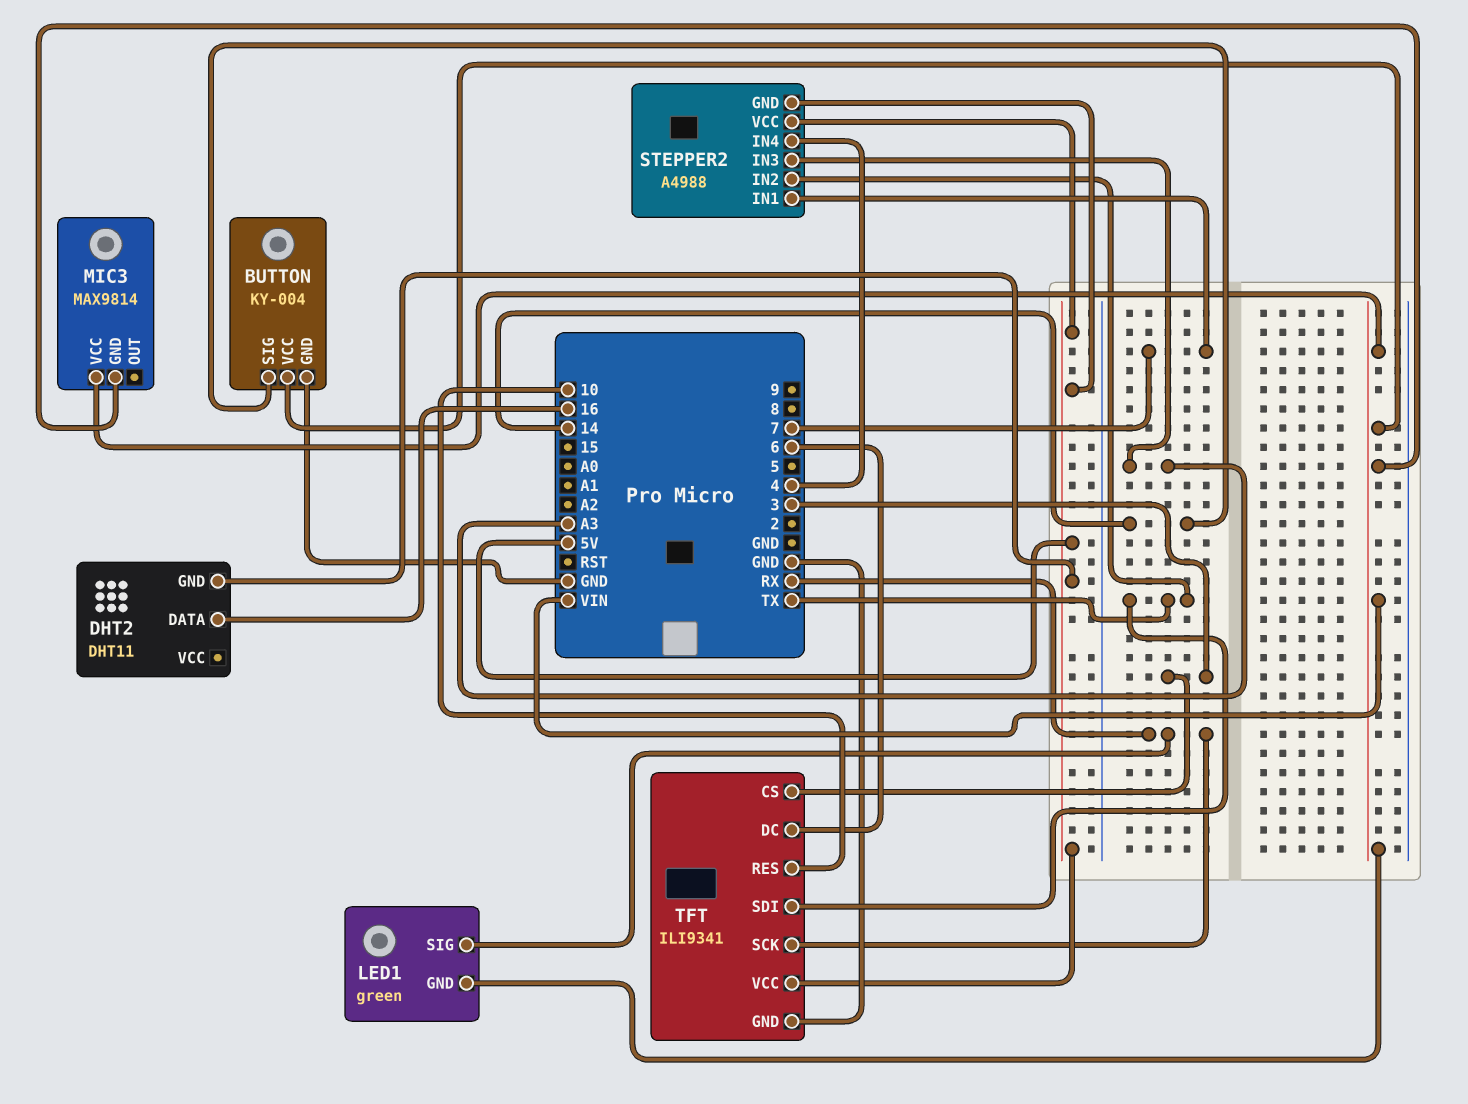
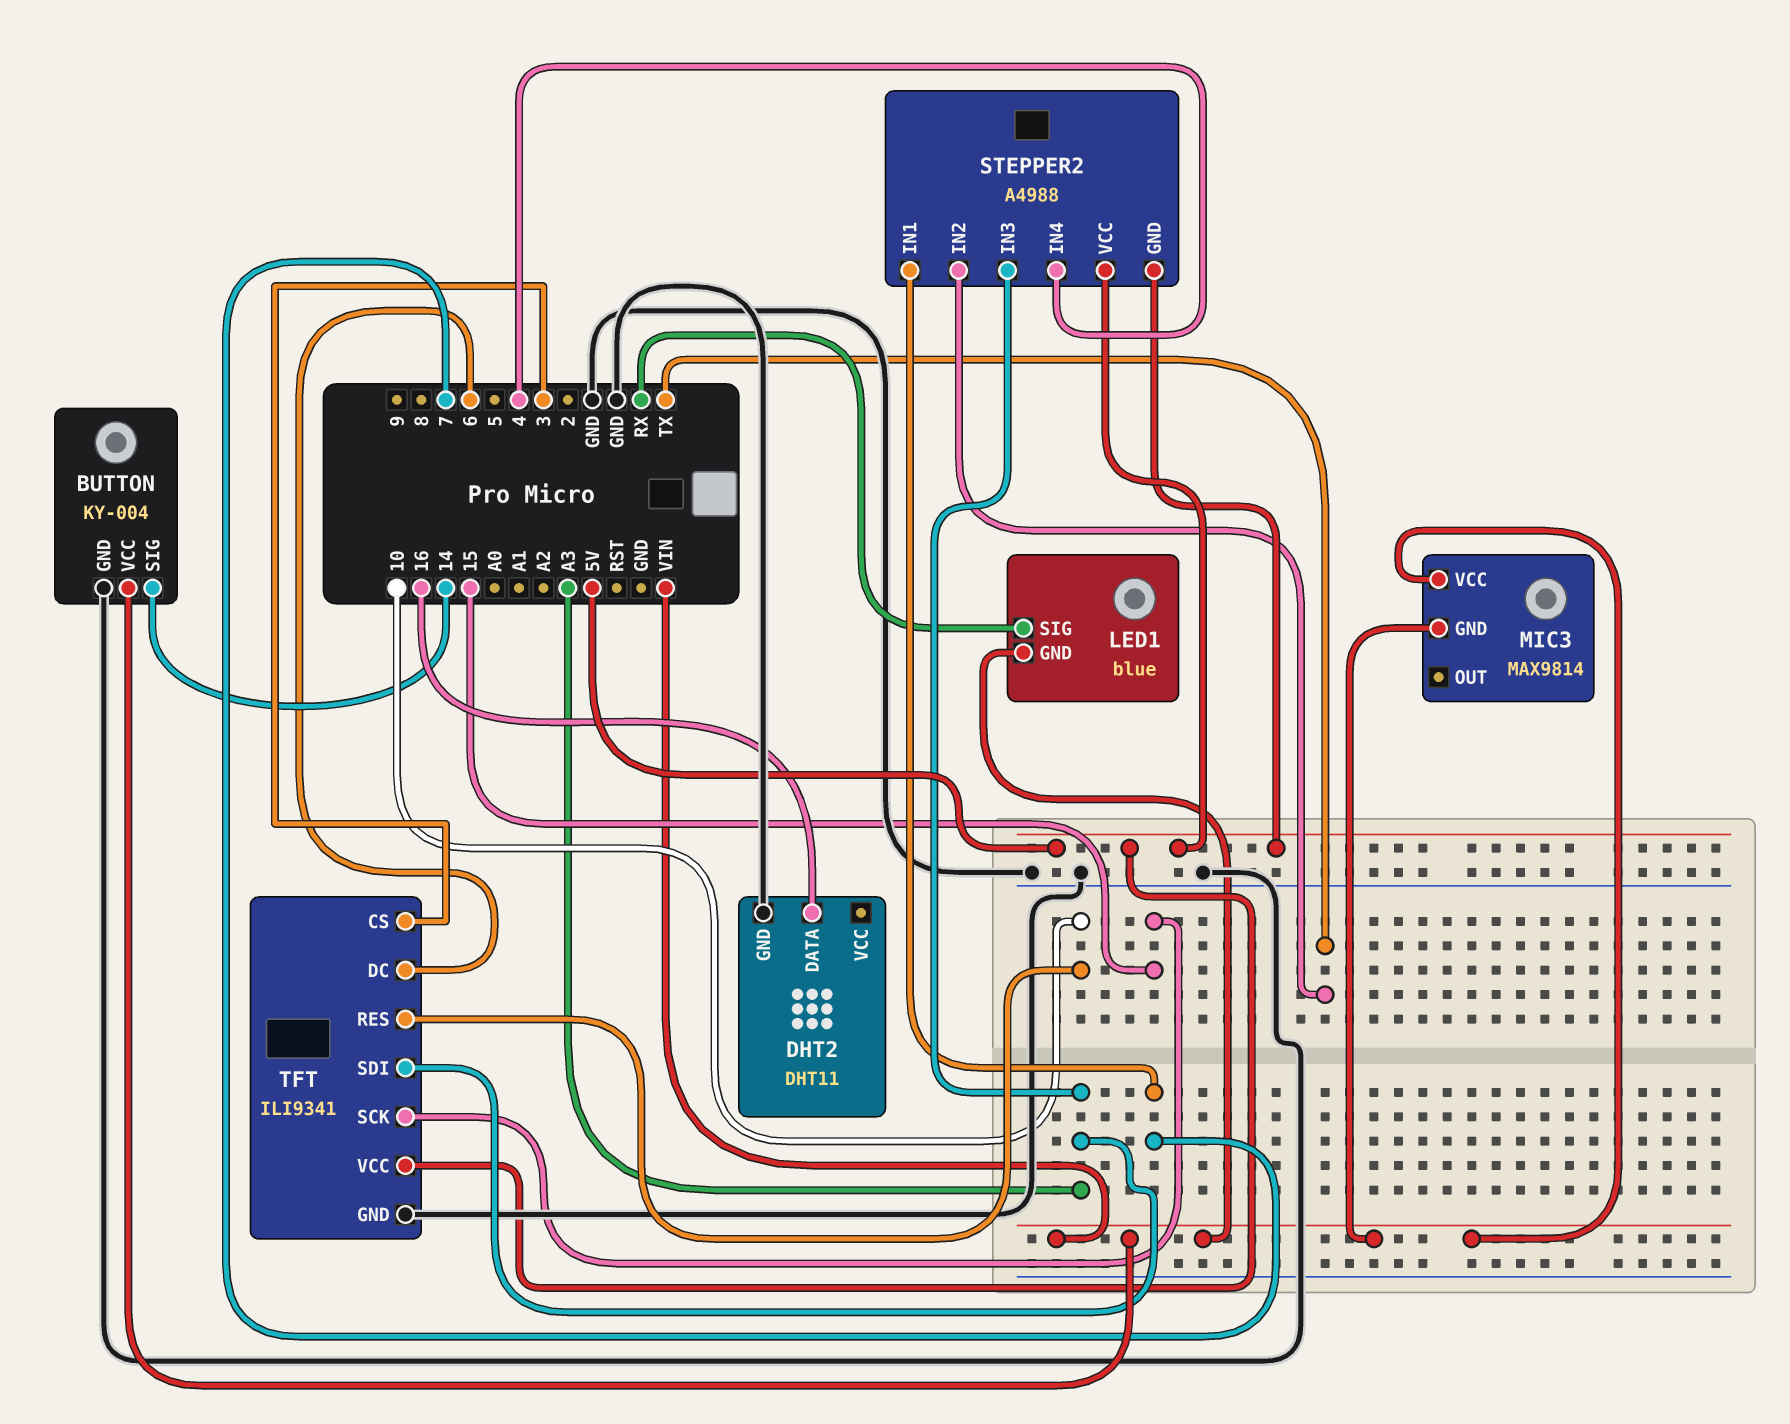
DHT2 pin GND: 5V -> GND
LED1: green -> blue
TFT pin SCK: RX -> 15
TFT pin SDI: TX -> A3

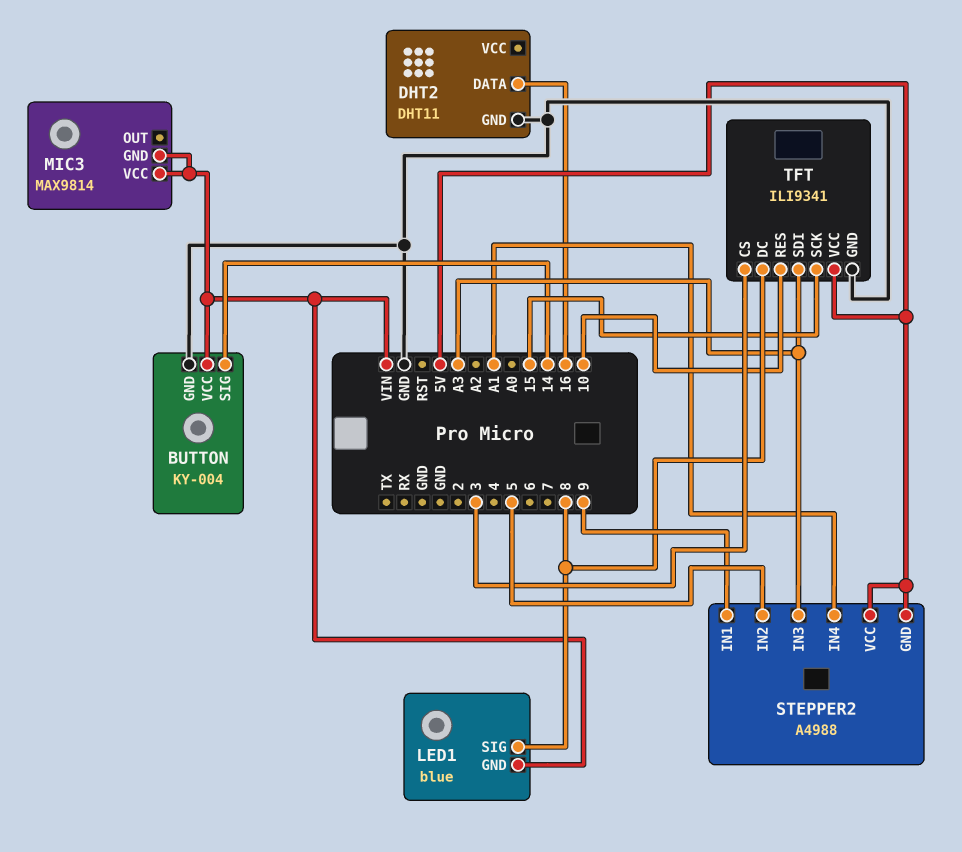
LED1 pin SIG: RX -> 8
STEPPER2 pin IN1: 7 -> 9
STEPPER2 pin IN2: TX -> 5
STEPPER2 pin IN4: 4 -> A1
TFT pin DC: 6 -> 8

